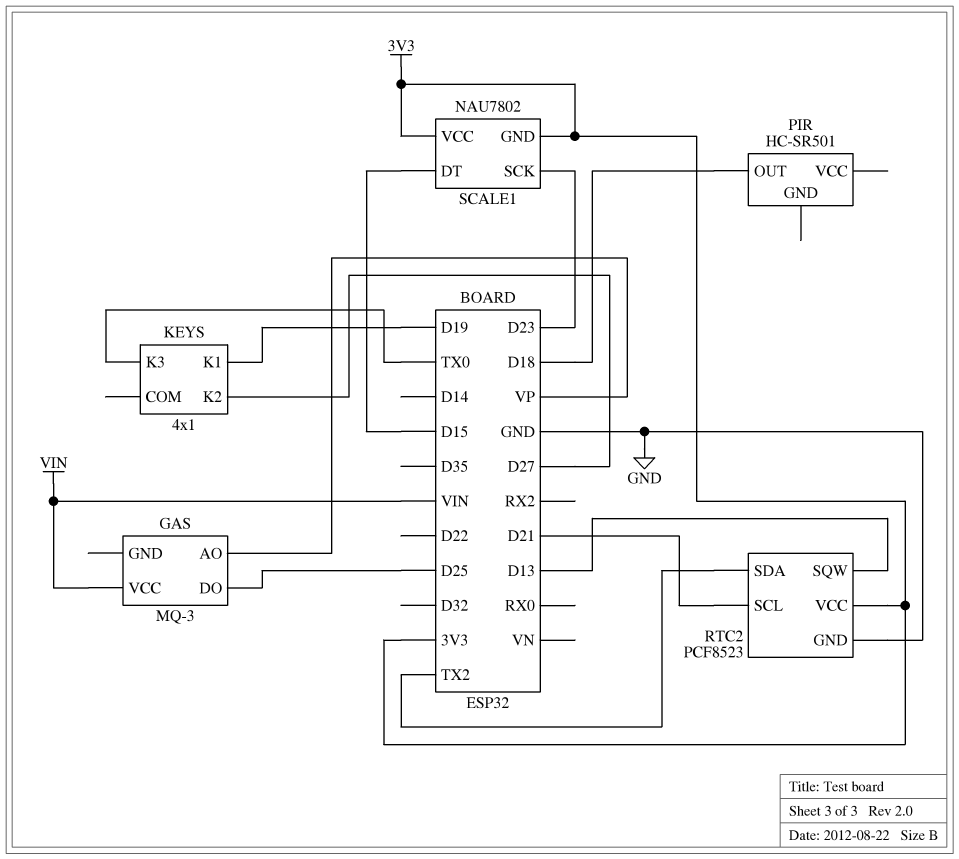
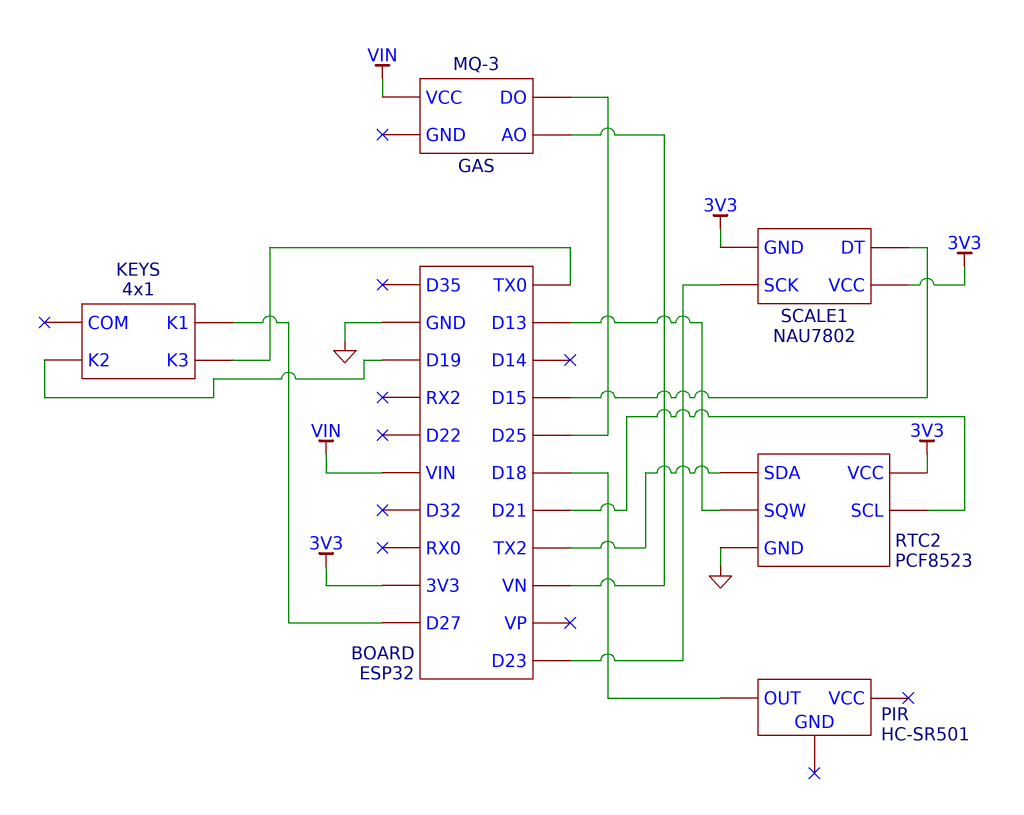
GAS pin AO: VP -> VN
KEYS pin K1: D19 -> D27
KEYS pin K2: D27 -> D19

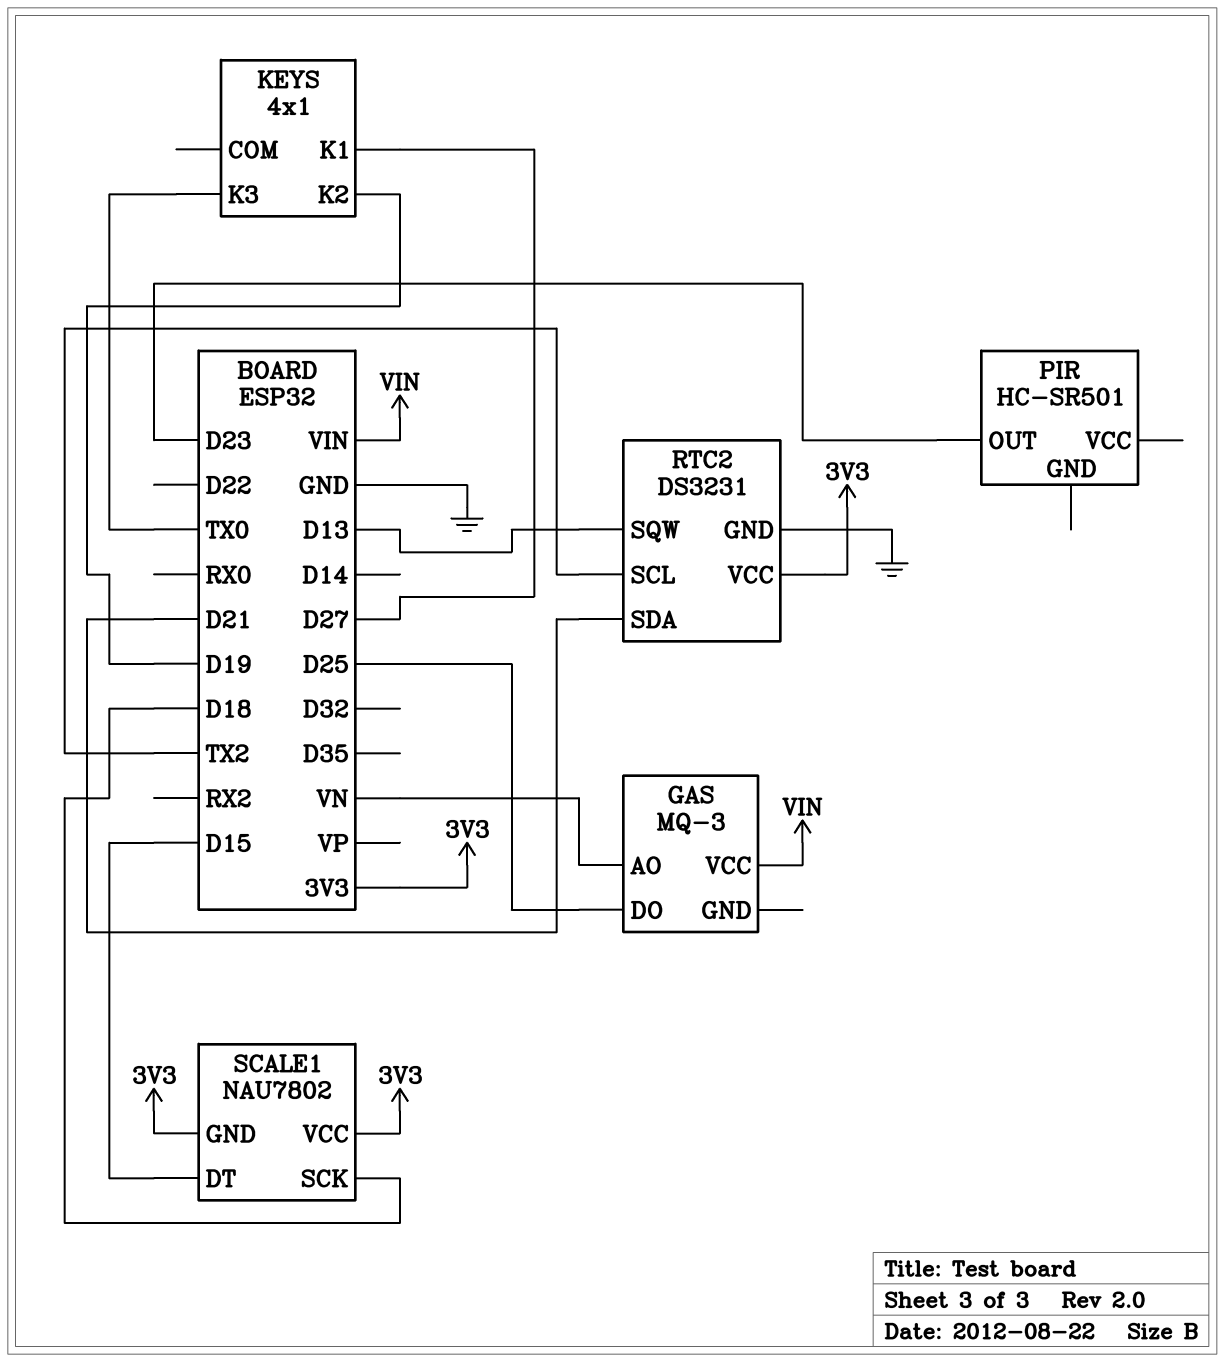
PIR pin OUT: D18 -> D23
RTC2: PCF8523 -> DS3231
RTC2 pin SCL: D21 -> TX2
RTC2 pin SDA: TX2 -> D21
SCALE1 pin SCK: D23 -> D18

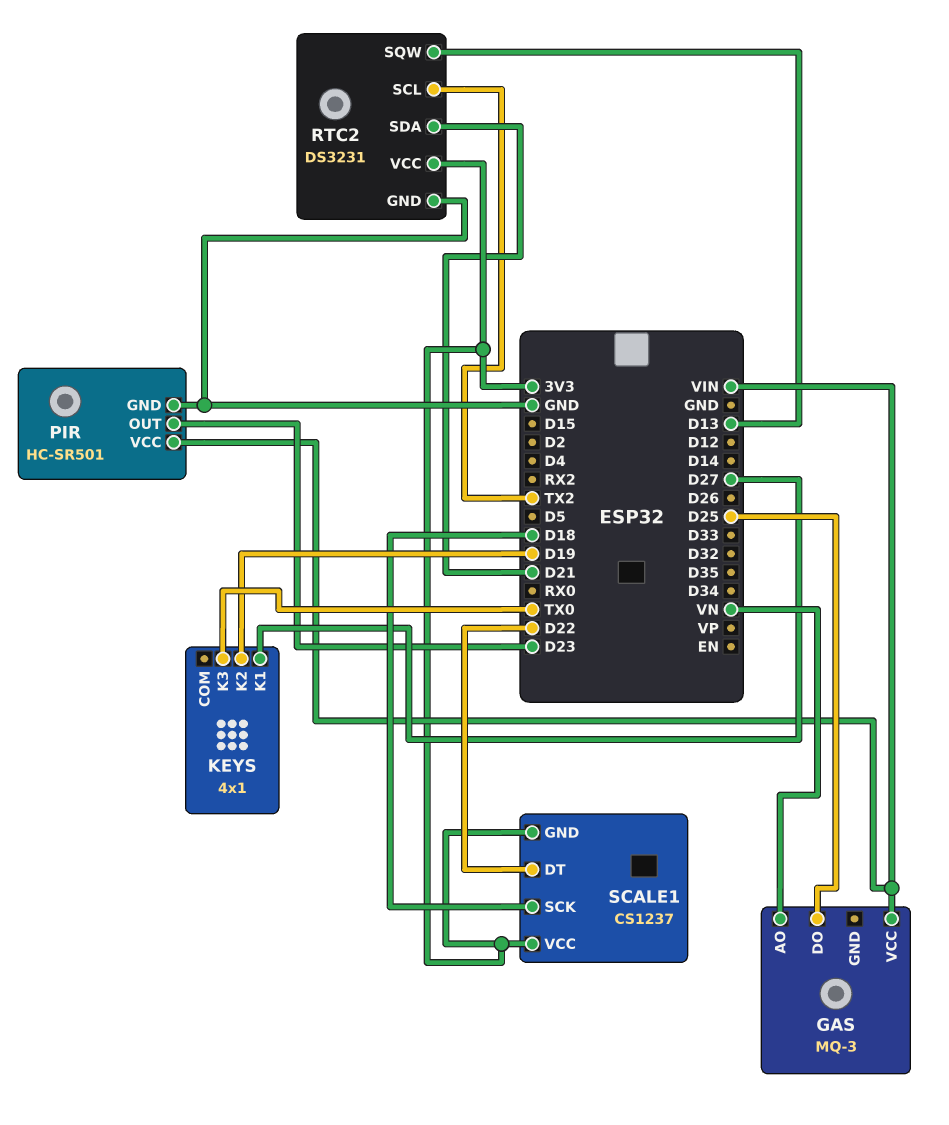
PIR pin GND: none -> GND
PIR pin VCC: none -> VIN
SCALE1: NAU7802 -> CS1237
SCALE1 pin DT: D15 -> D22

